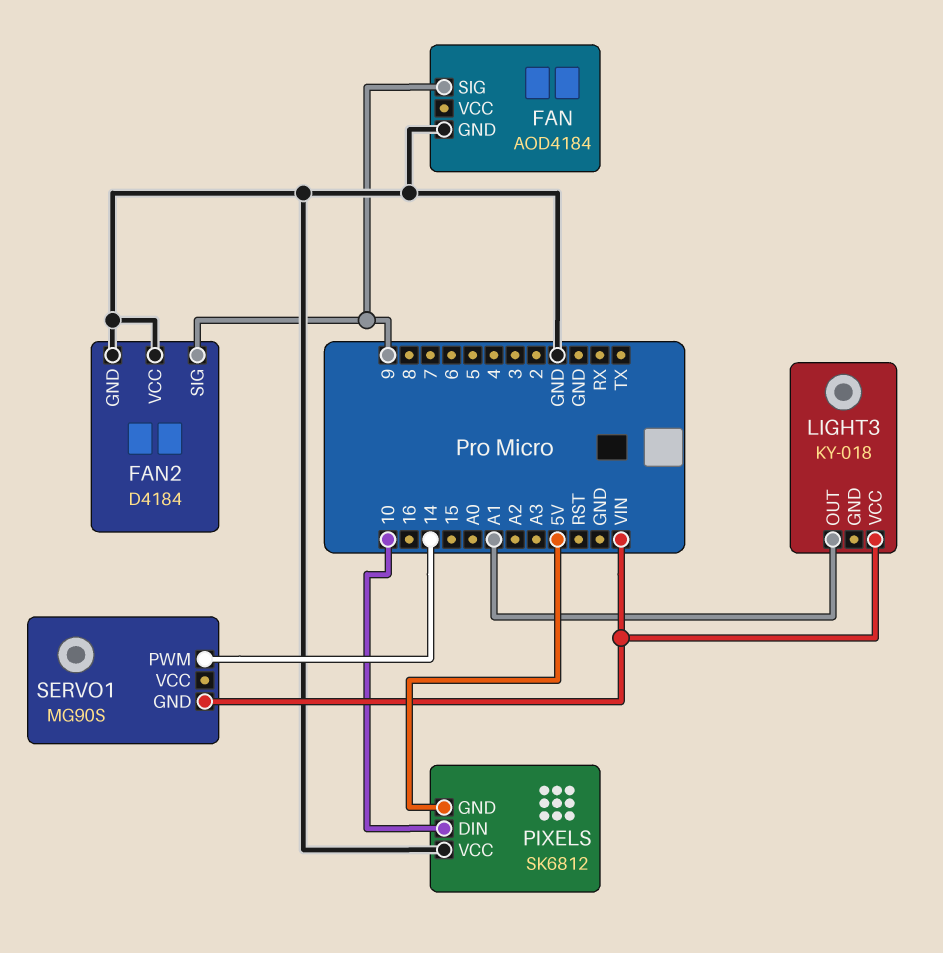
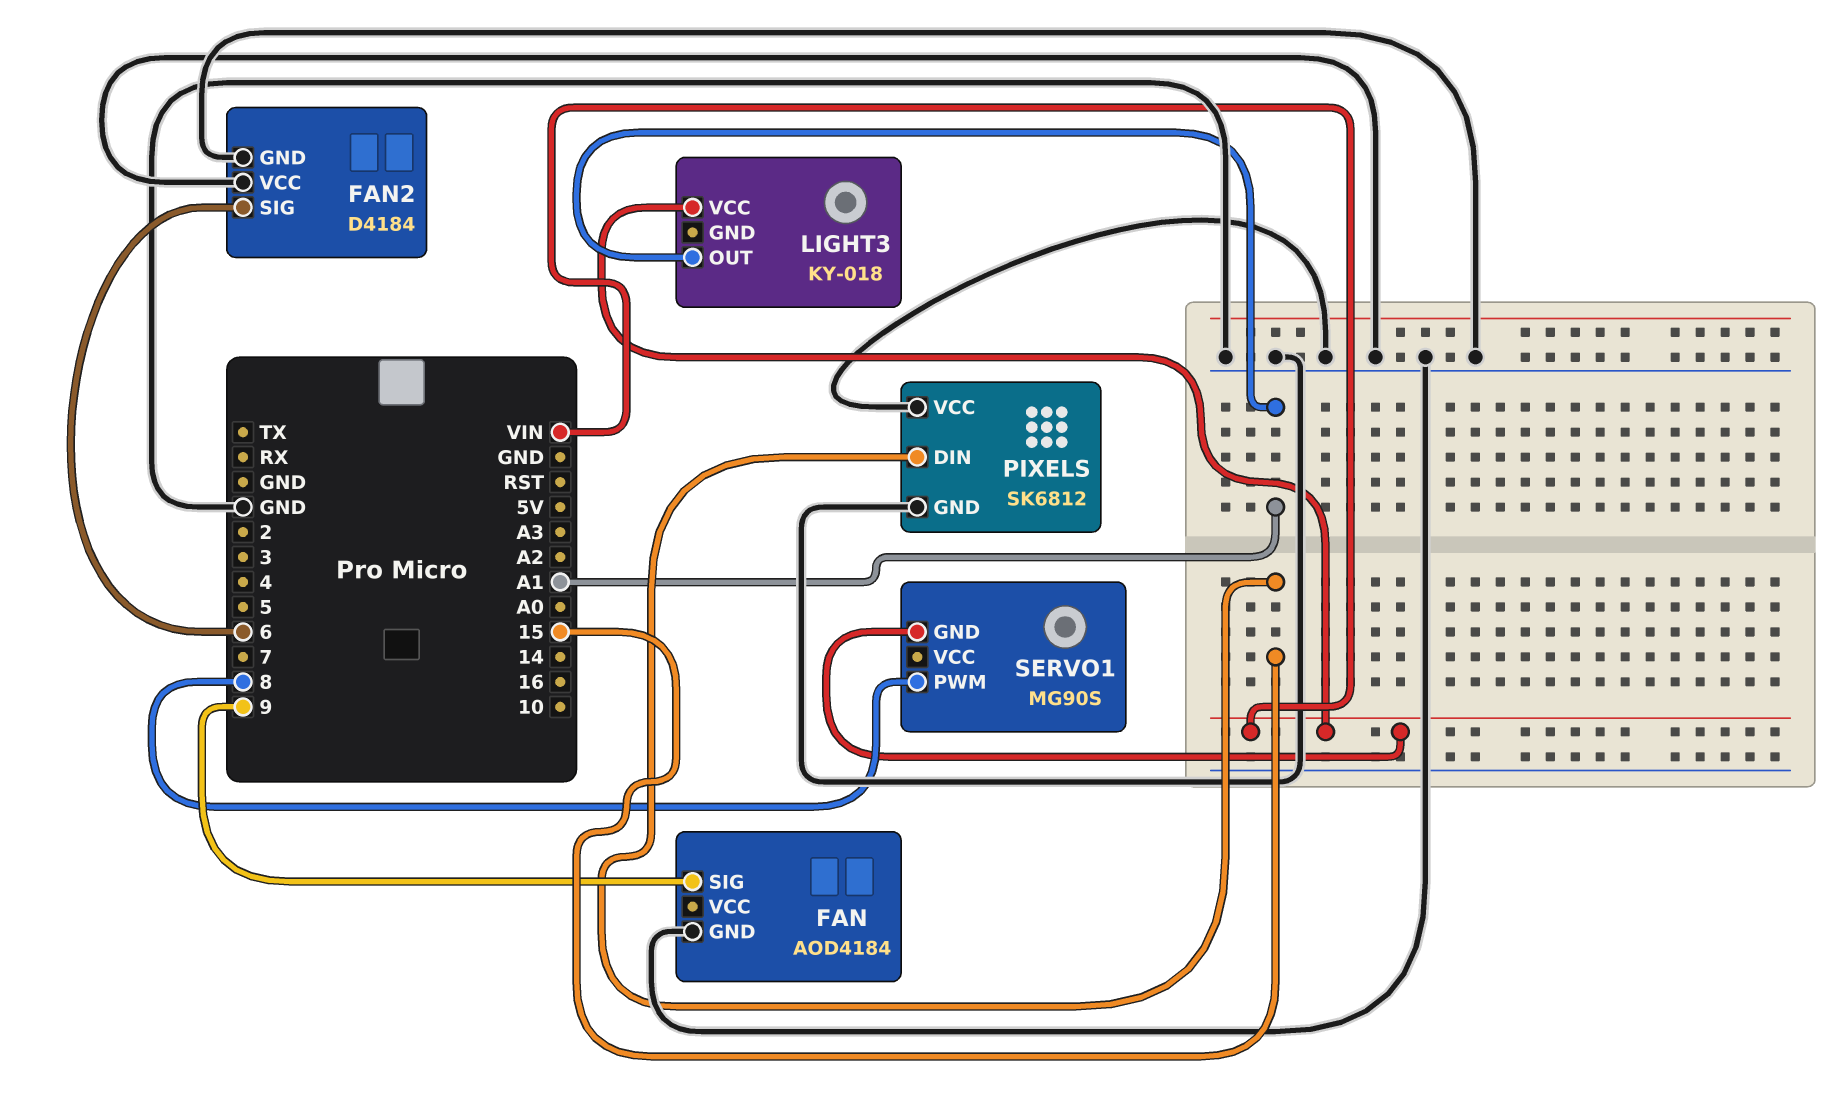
FAN2 pin SIG: 9 -> 6
PIXELS pin DIN: 10 -> 15
PIXELS pin GND: 5V -> GND
SERVO1 pin PWM: 14 -> 8

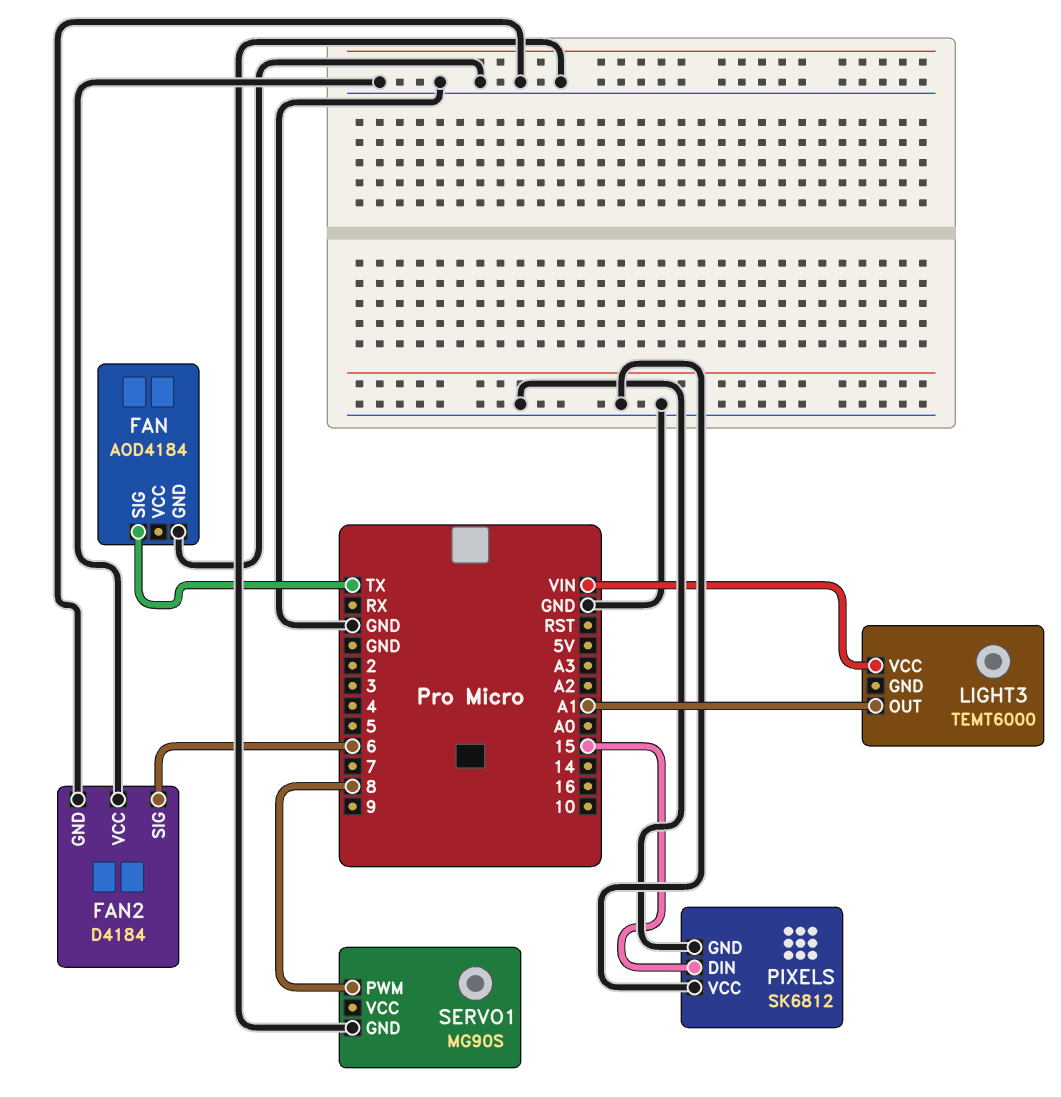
FAN pin SIG: 9 -> TX
LIGHT3: KY-018 -> TEMT6000
SERVO1 pin GND: VIN -> GND

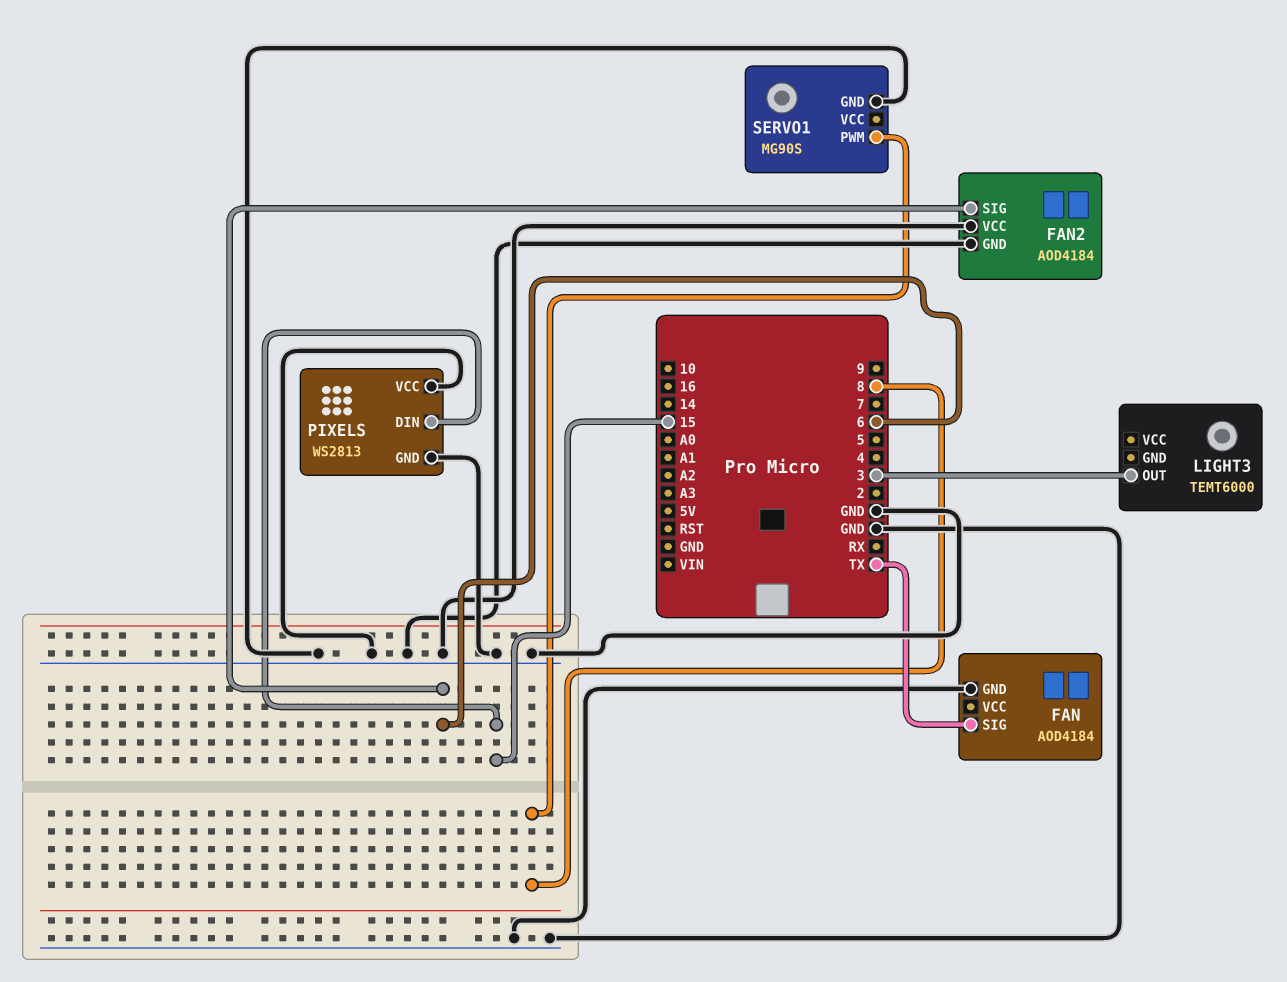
FAN2: D4184 -> AOD4184
LIGHT3 pin OUT: A1 -> 3
LIGHT3 pin VCC: VIN -> none
PIXELS: SK6812 -> WS2813

